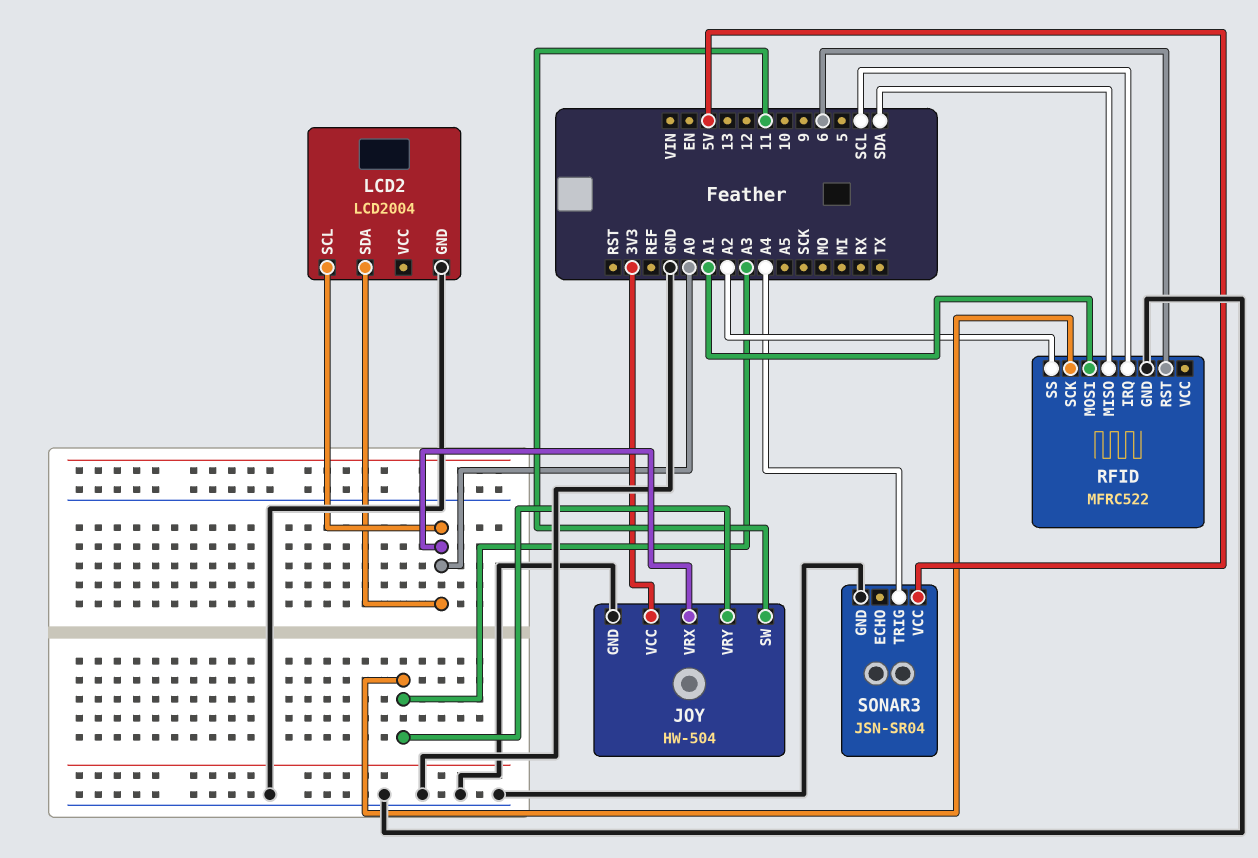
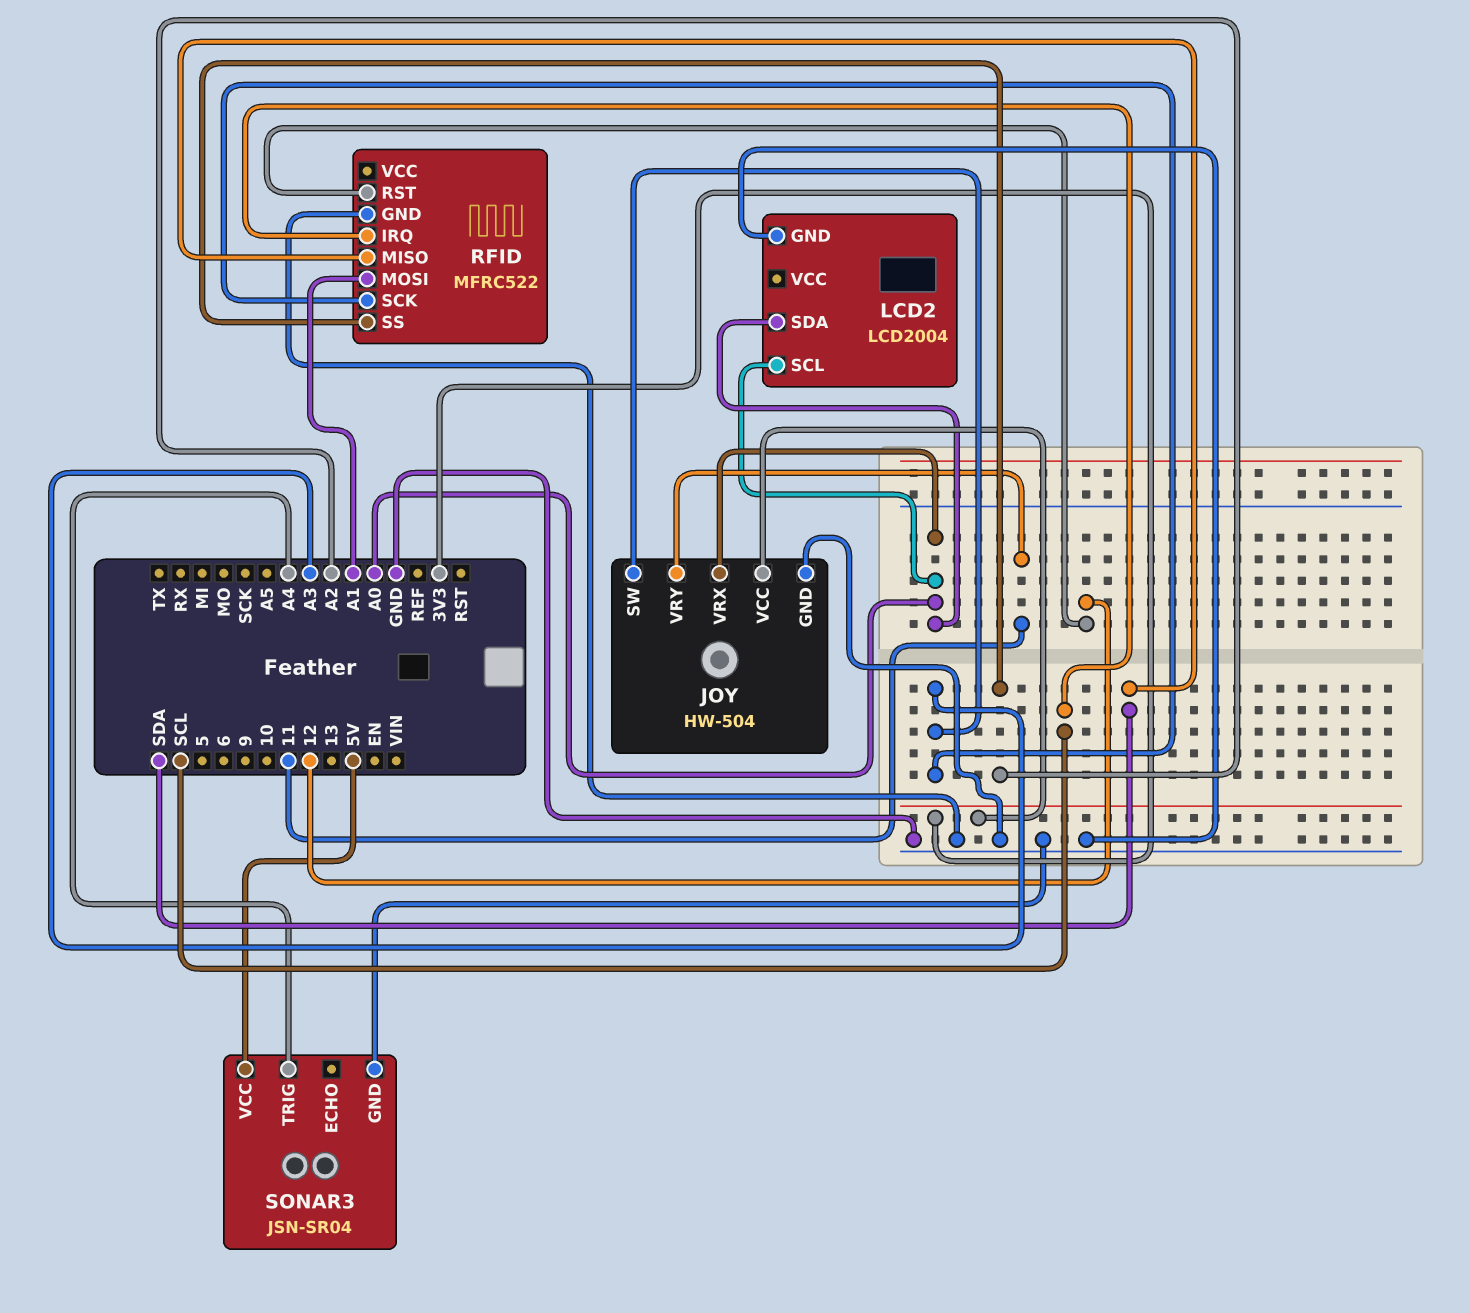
JOY pin SW: 11 -> A3
JOY pin VRY: A3 -> 11
RFID pin RST: 6 -> 12

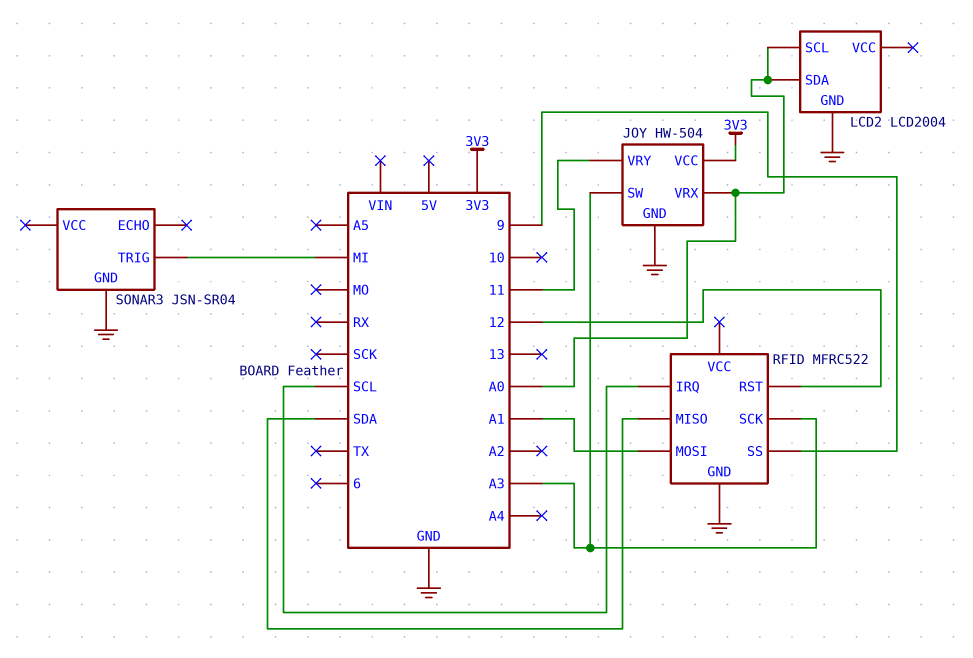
RFID pin SS: A2 -> 9
SONAR3 pin TRIG: A4 -> MI
SONAR3 pin VCC: 5V -> none

